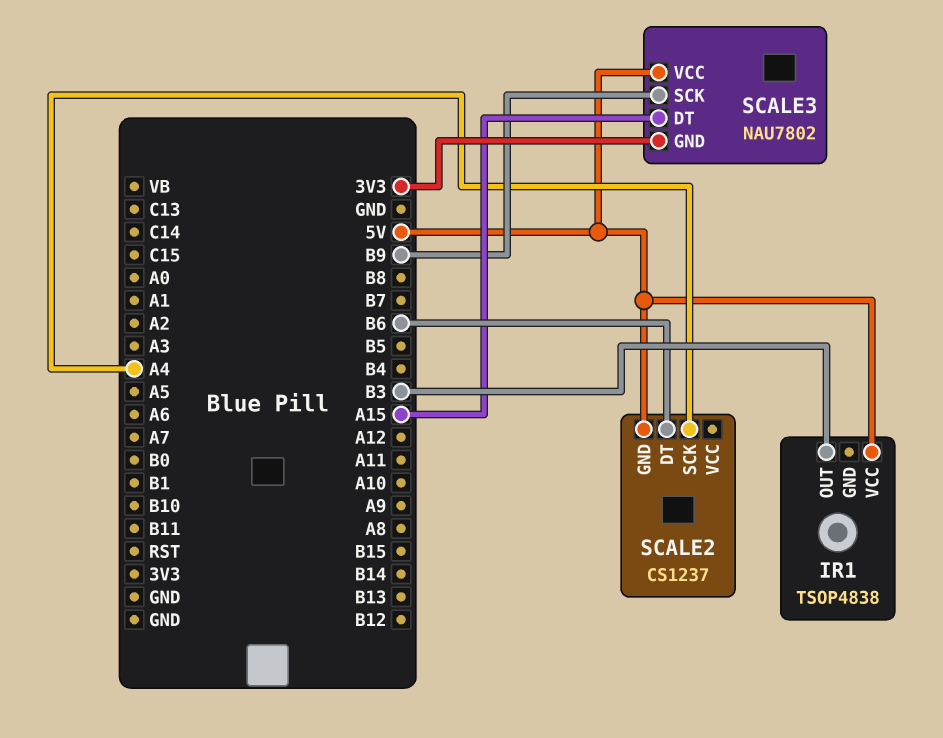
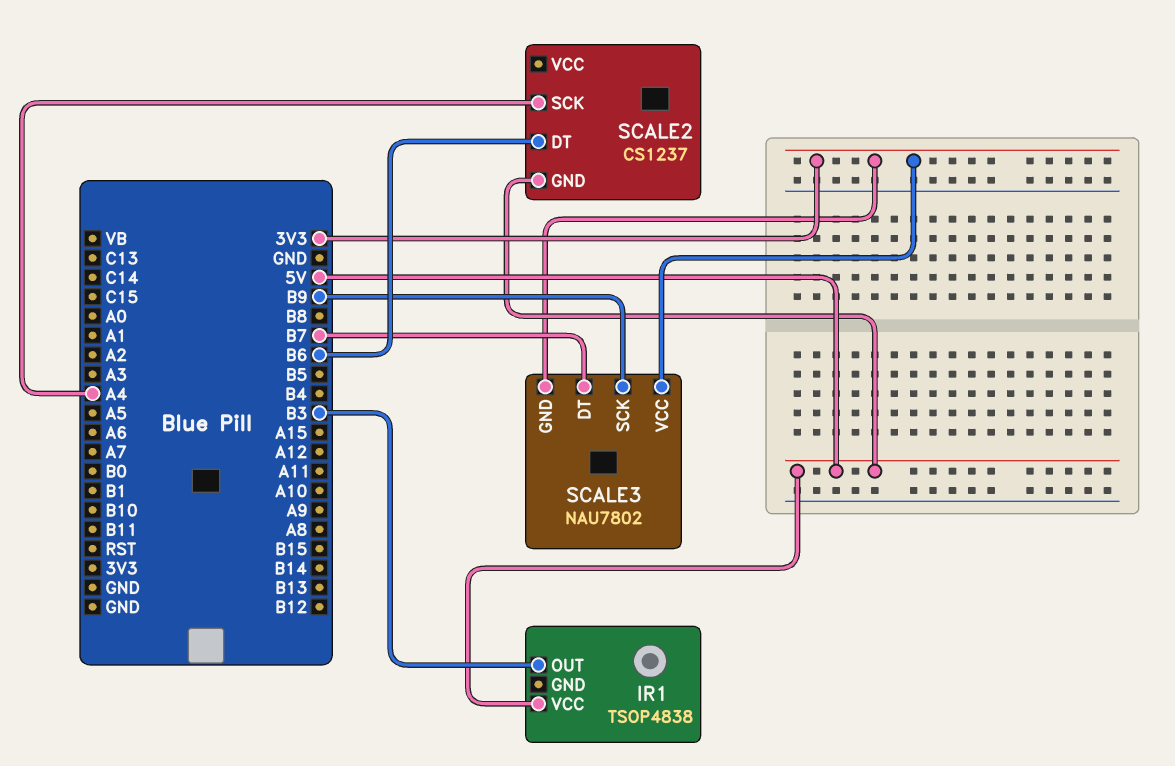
SCALE3 pin DT: A15 -> B7
SCALE3 pin VCC: 5V -> 3V3

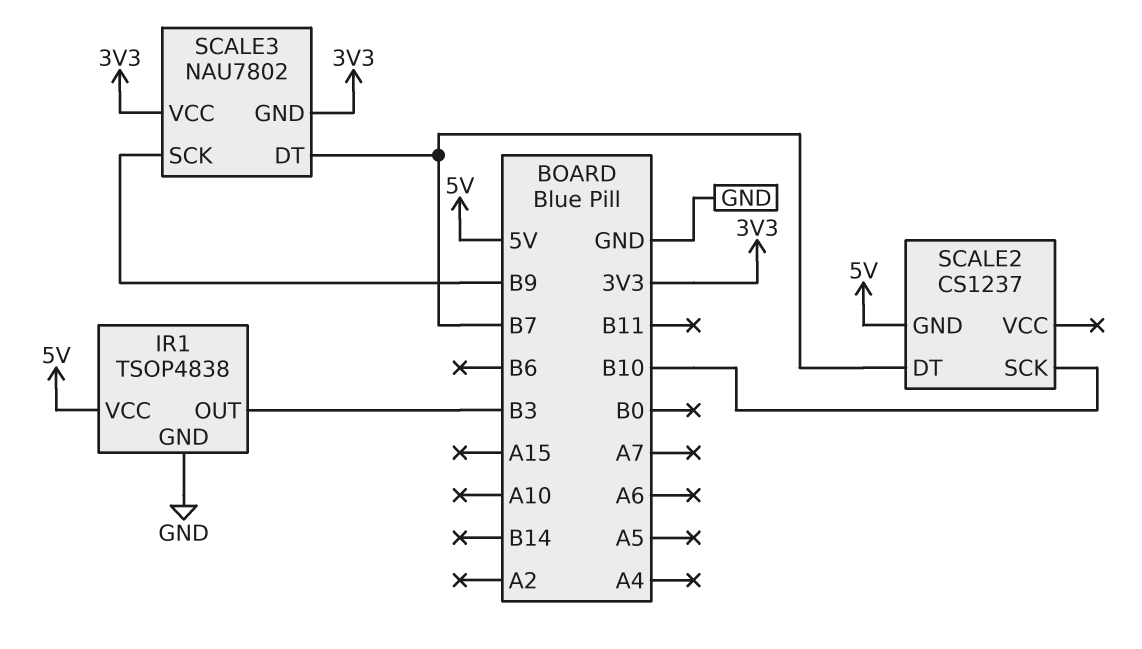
IR1 pin GND: none -> GND
SCALE2 pin DT: B6 -> B7
SCALE2 pin SCK: A4 -> B10

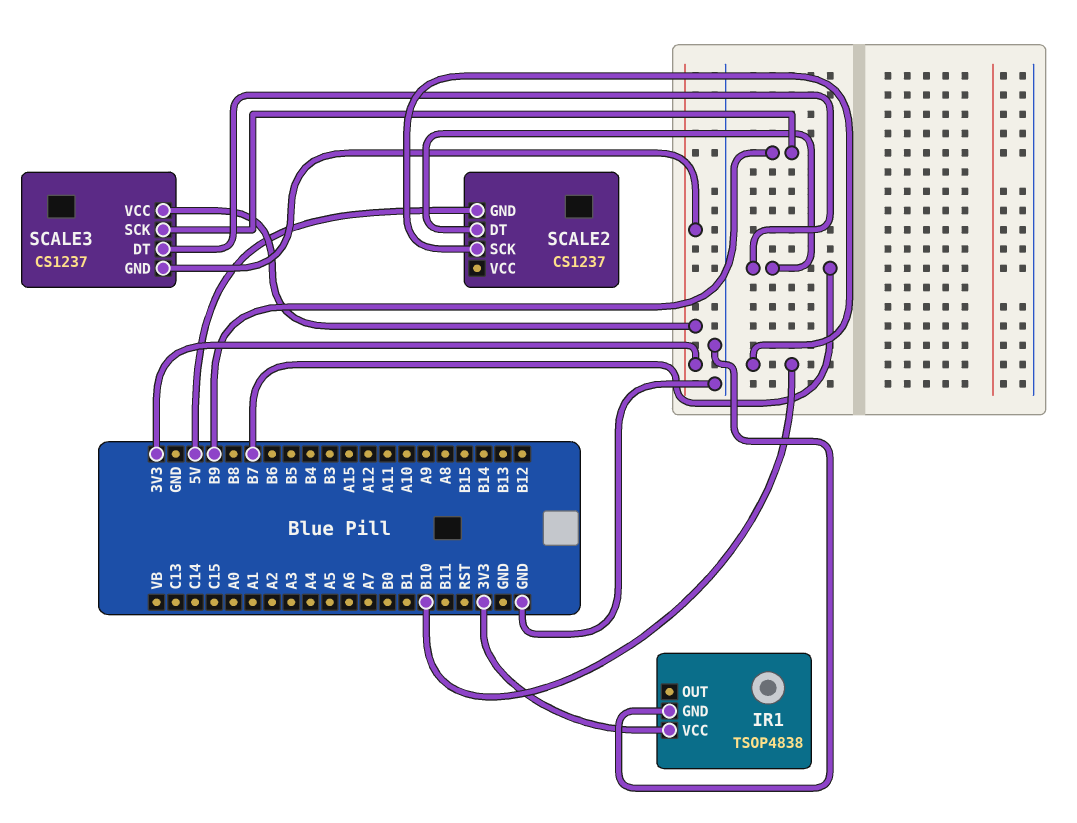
IR1 pin OUT: B3 -> none
IR1 pin VCC: 5V -> 3V3
SCALE3: NAU7802 -> CS1237

